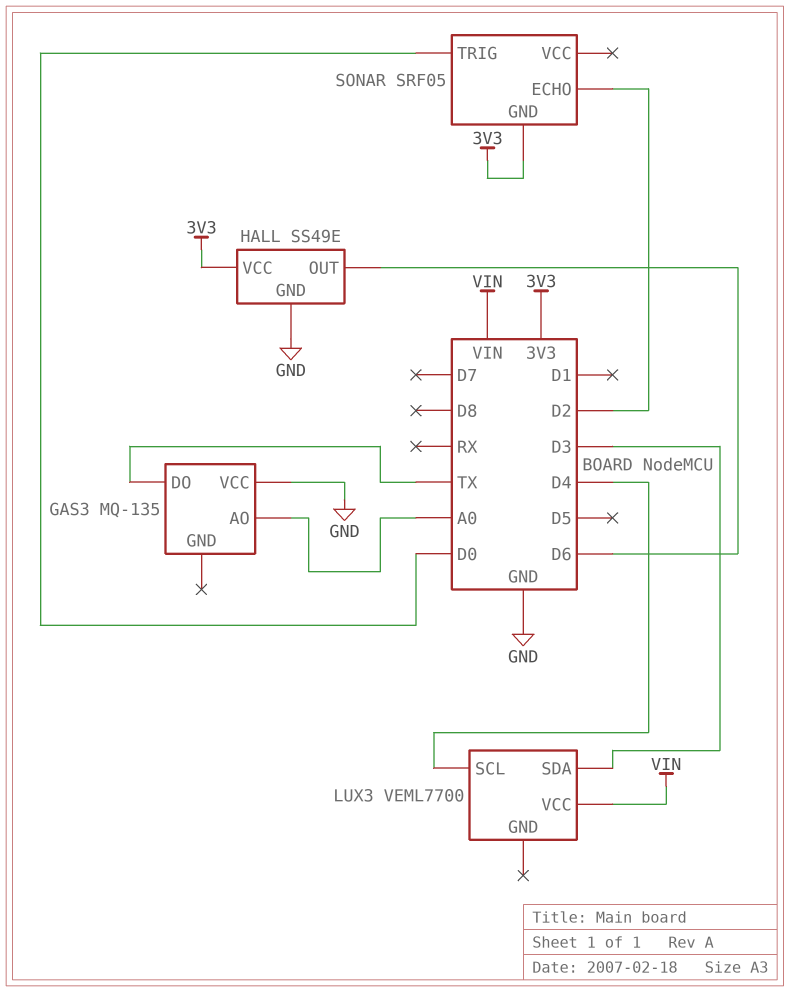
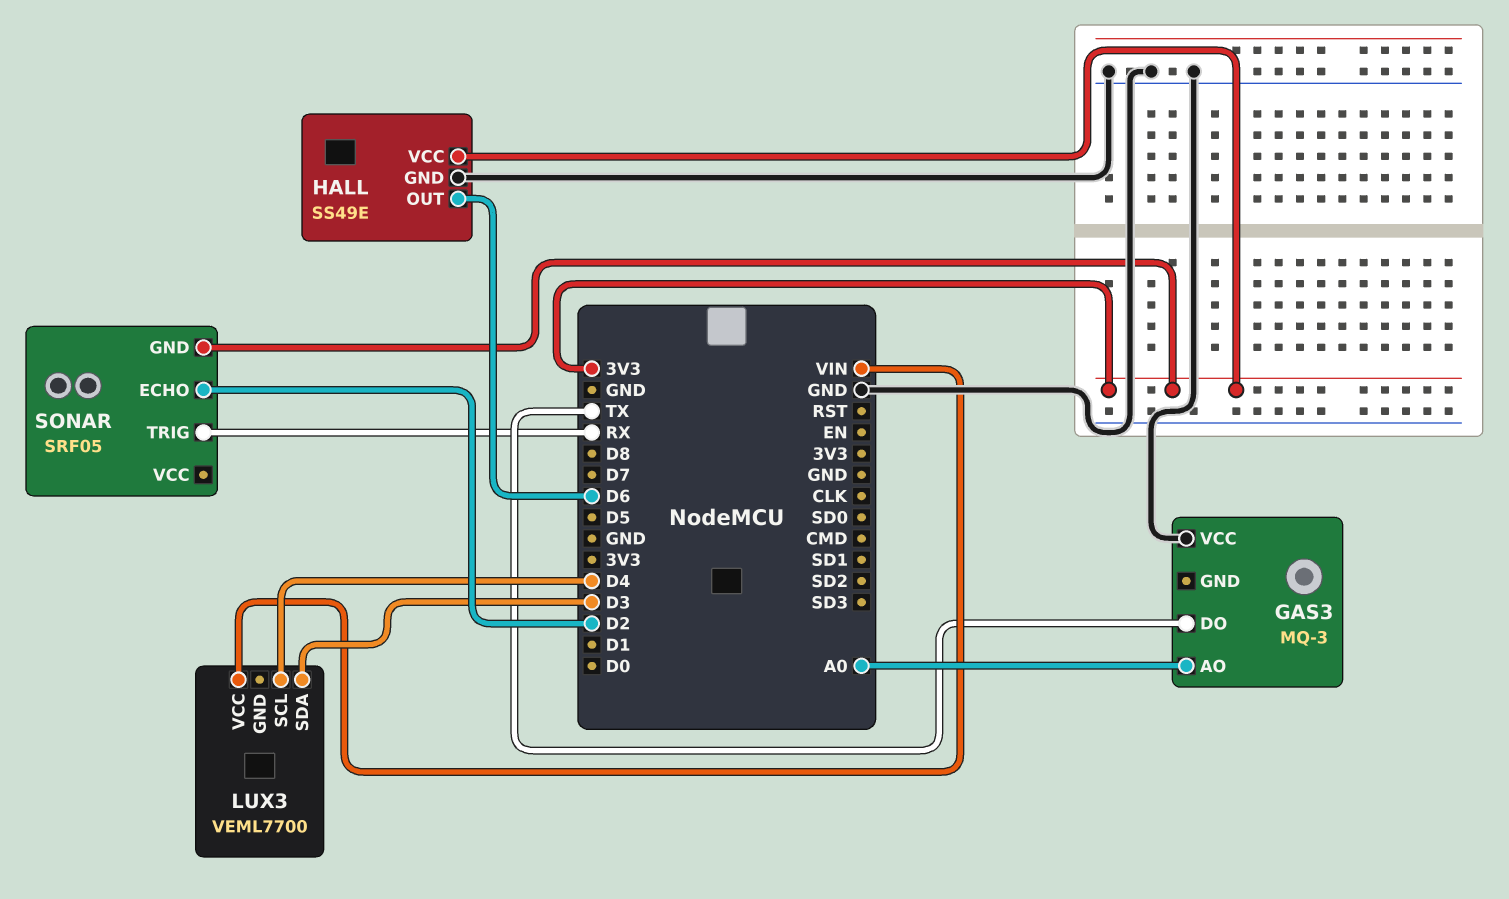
GAS3: MQ-135 -> MQ-3
SONAR pin TRIG: D0 -> RX

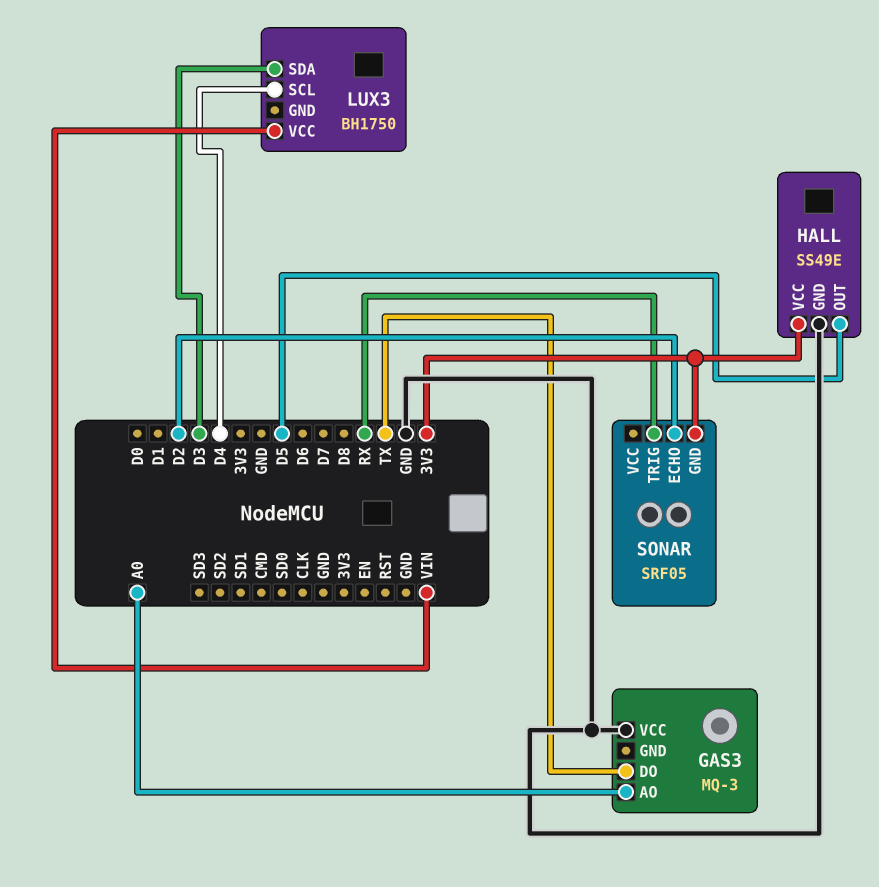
HALL pin OUT: D6 -> D5
LUX3: VEML7700 -> BH1750

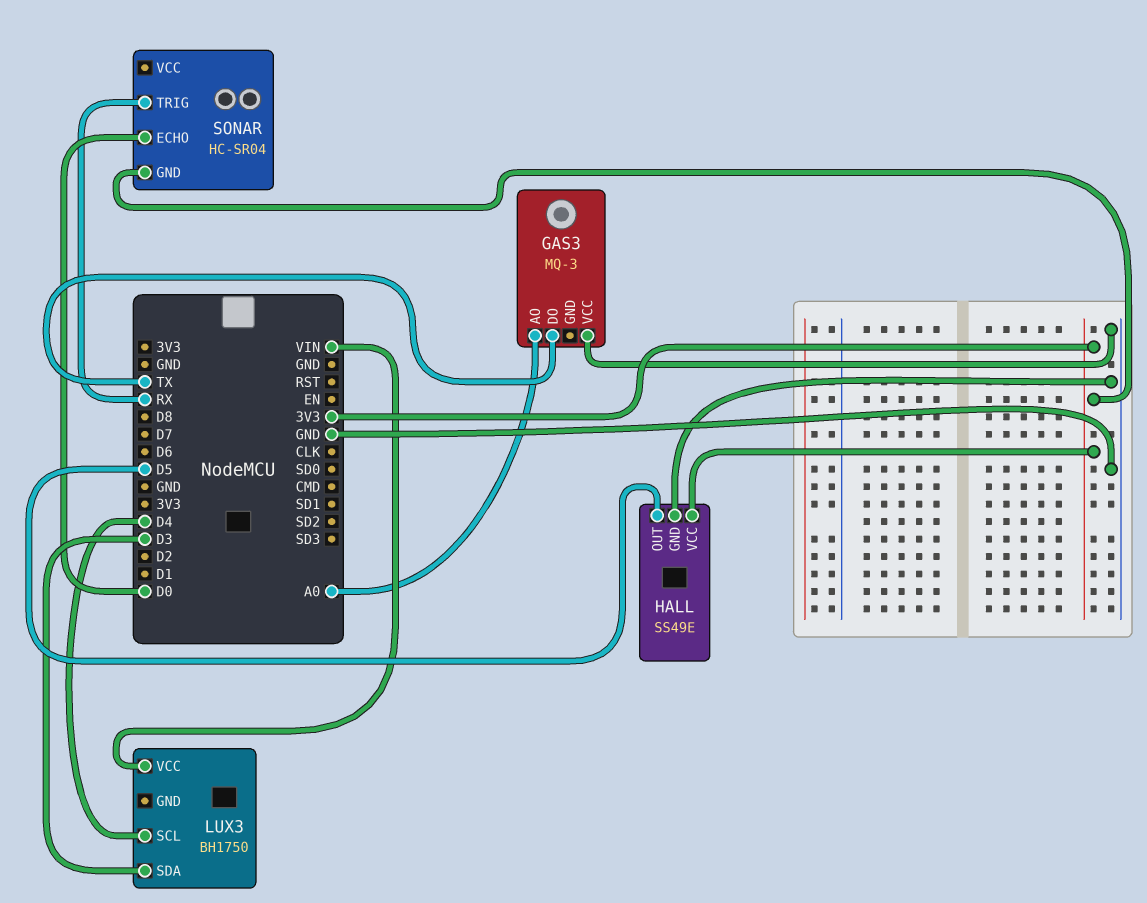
SONAR: SRF05 -> HC-SR04
SONAR pin ECHO: D2 -> D0

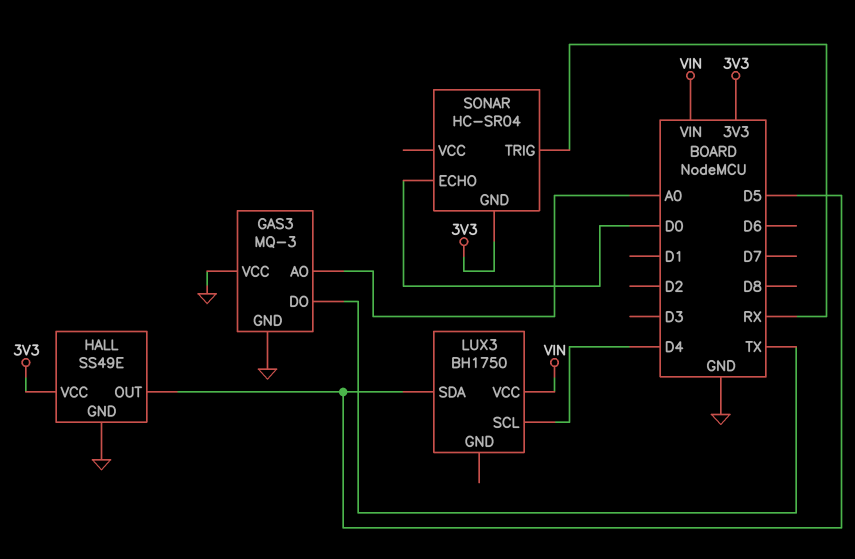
GAS3 pin GND: none -> GND
LUX3 pin SDA: D3 -> D5

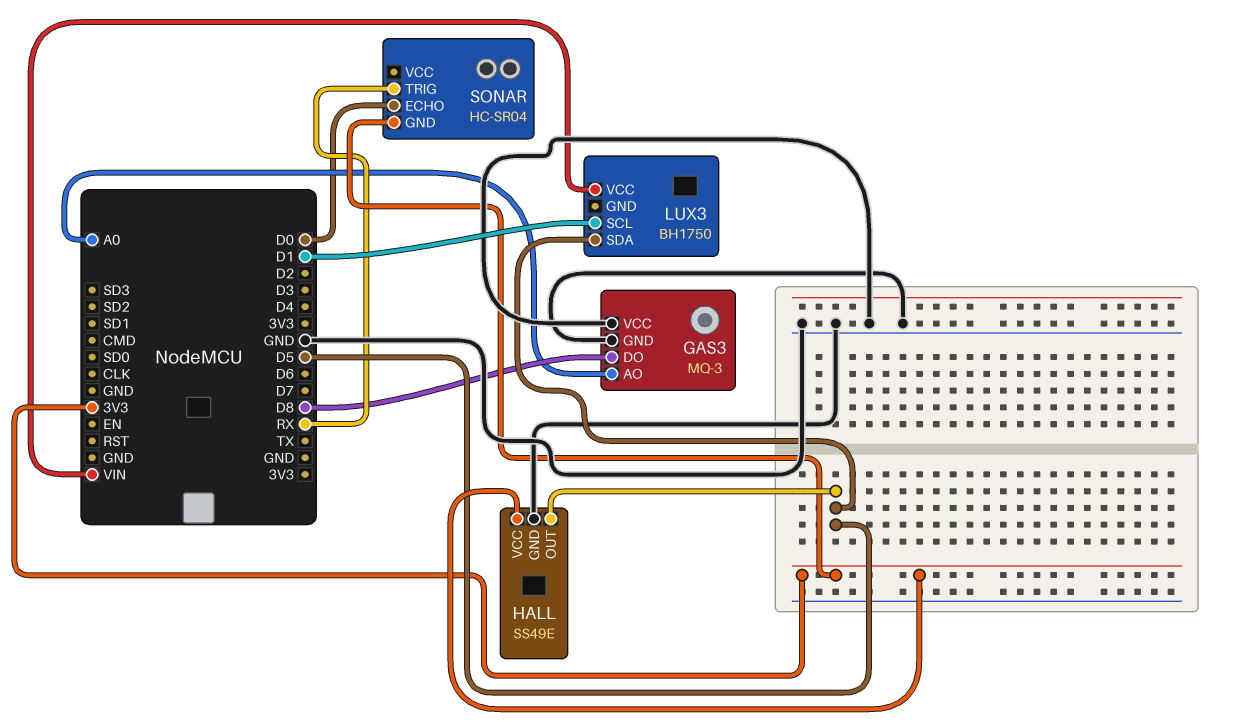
GAS3 pin DO: TX -> D8
LUX3 pin SCL: D4 -> D1

